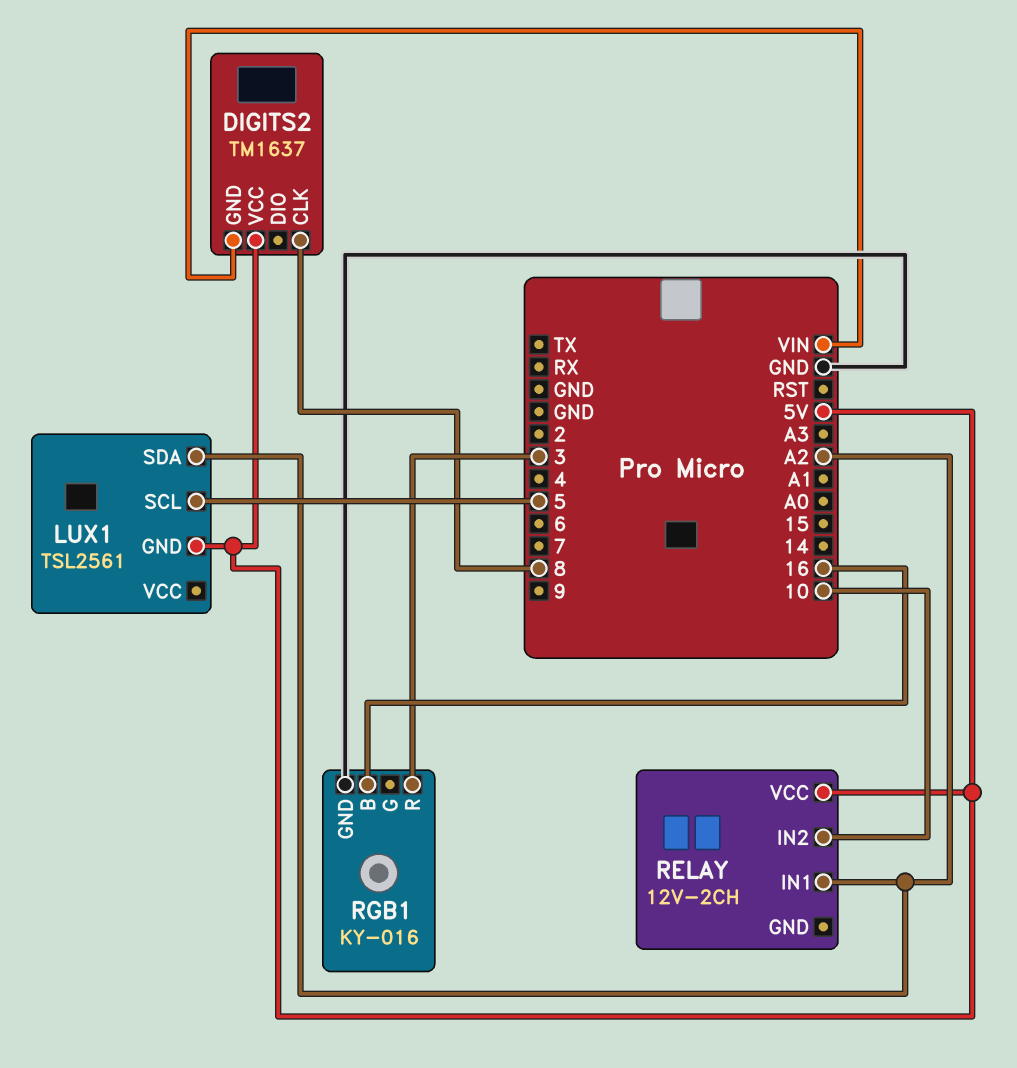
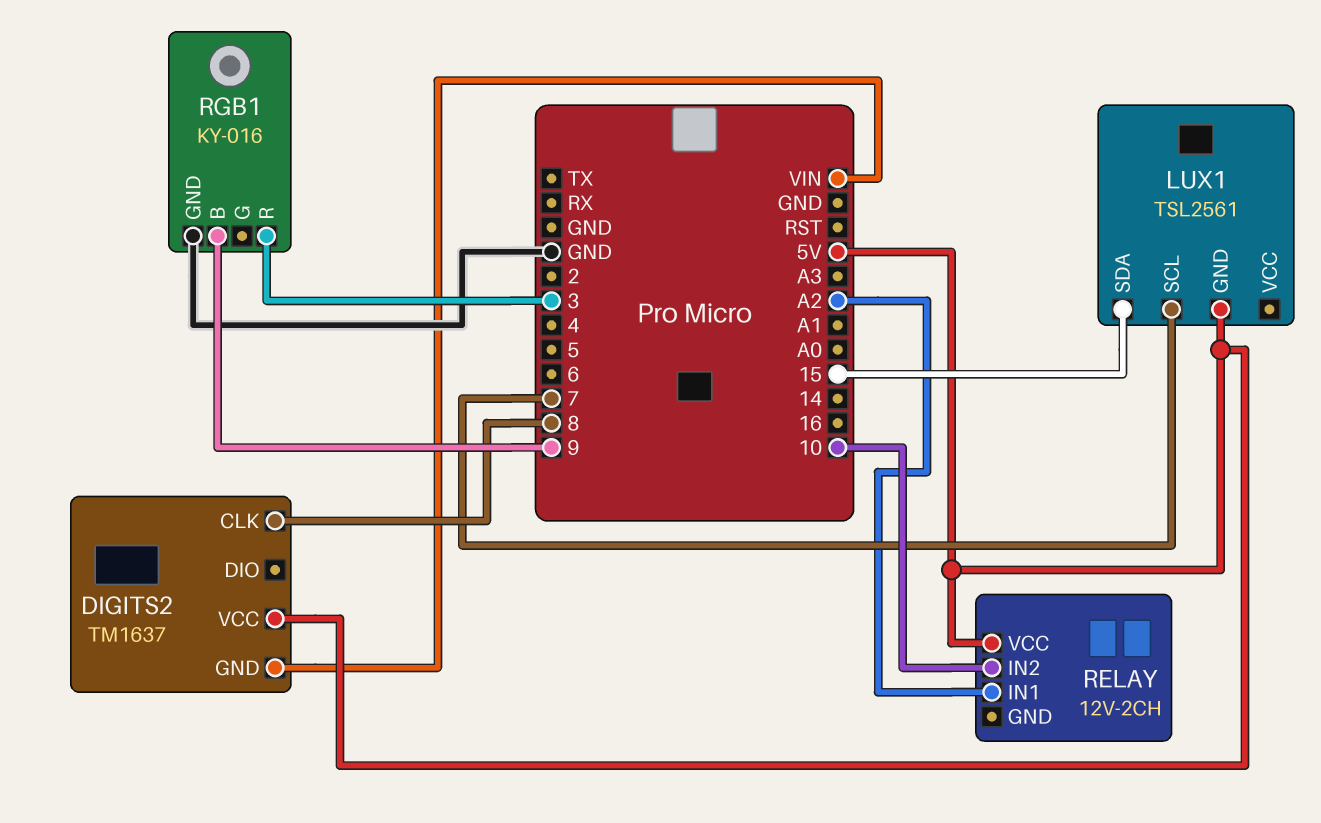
LUX1 pin SCL: 5 -> 7
LUX1 pin SDA: A2 -> 15
RGB1 pin B: 16 -> 9

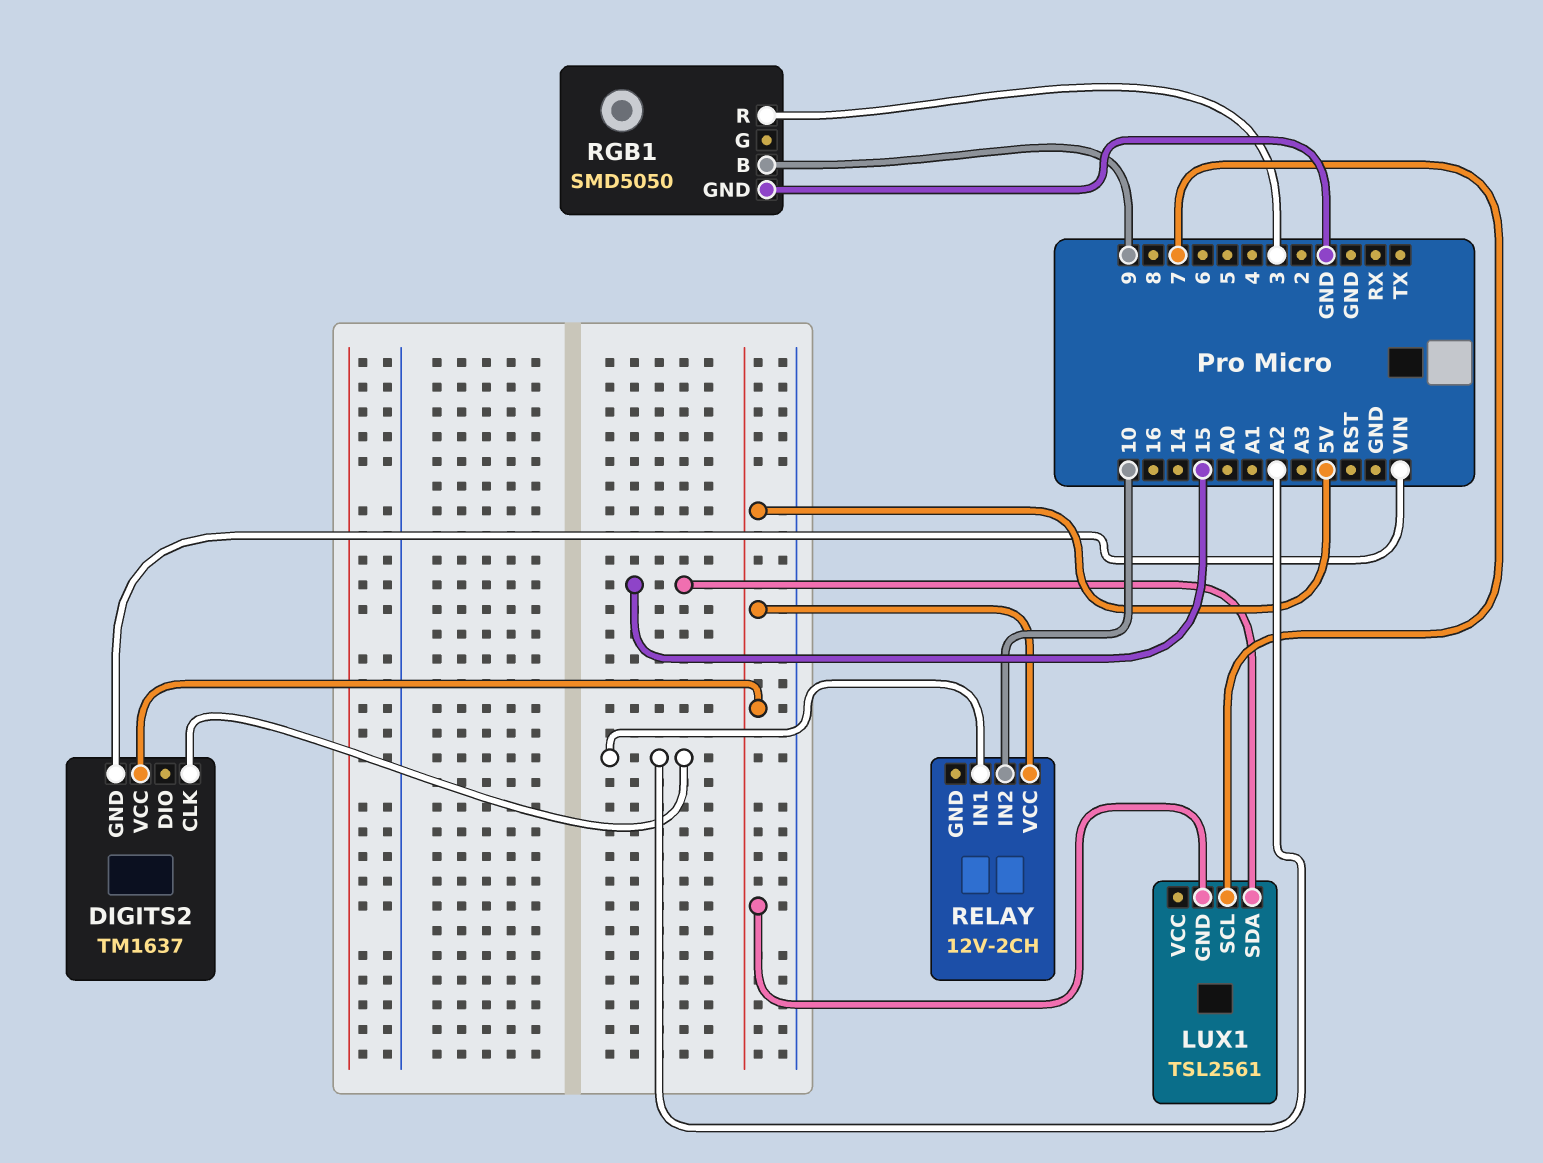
DIGITS2 pin CLK: 8 -> A2
RGB1: KY-016 -> SMD5050

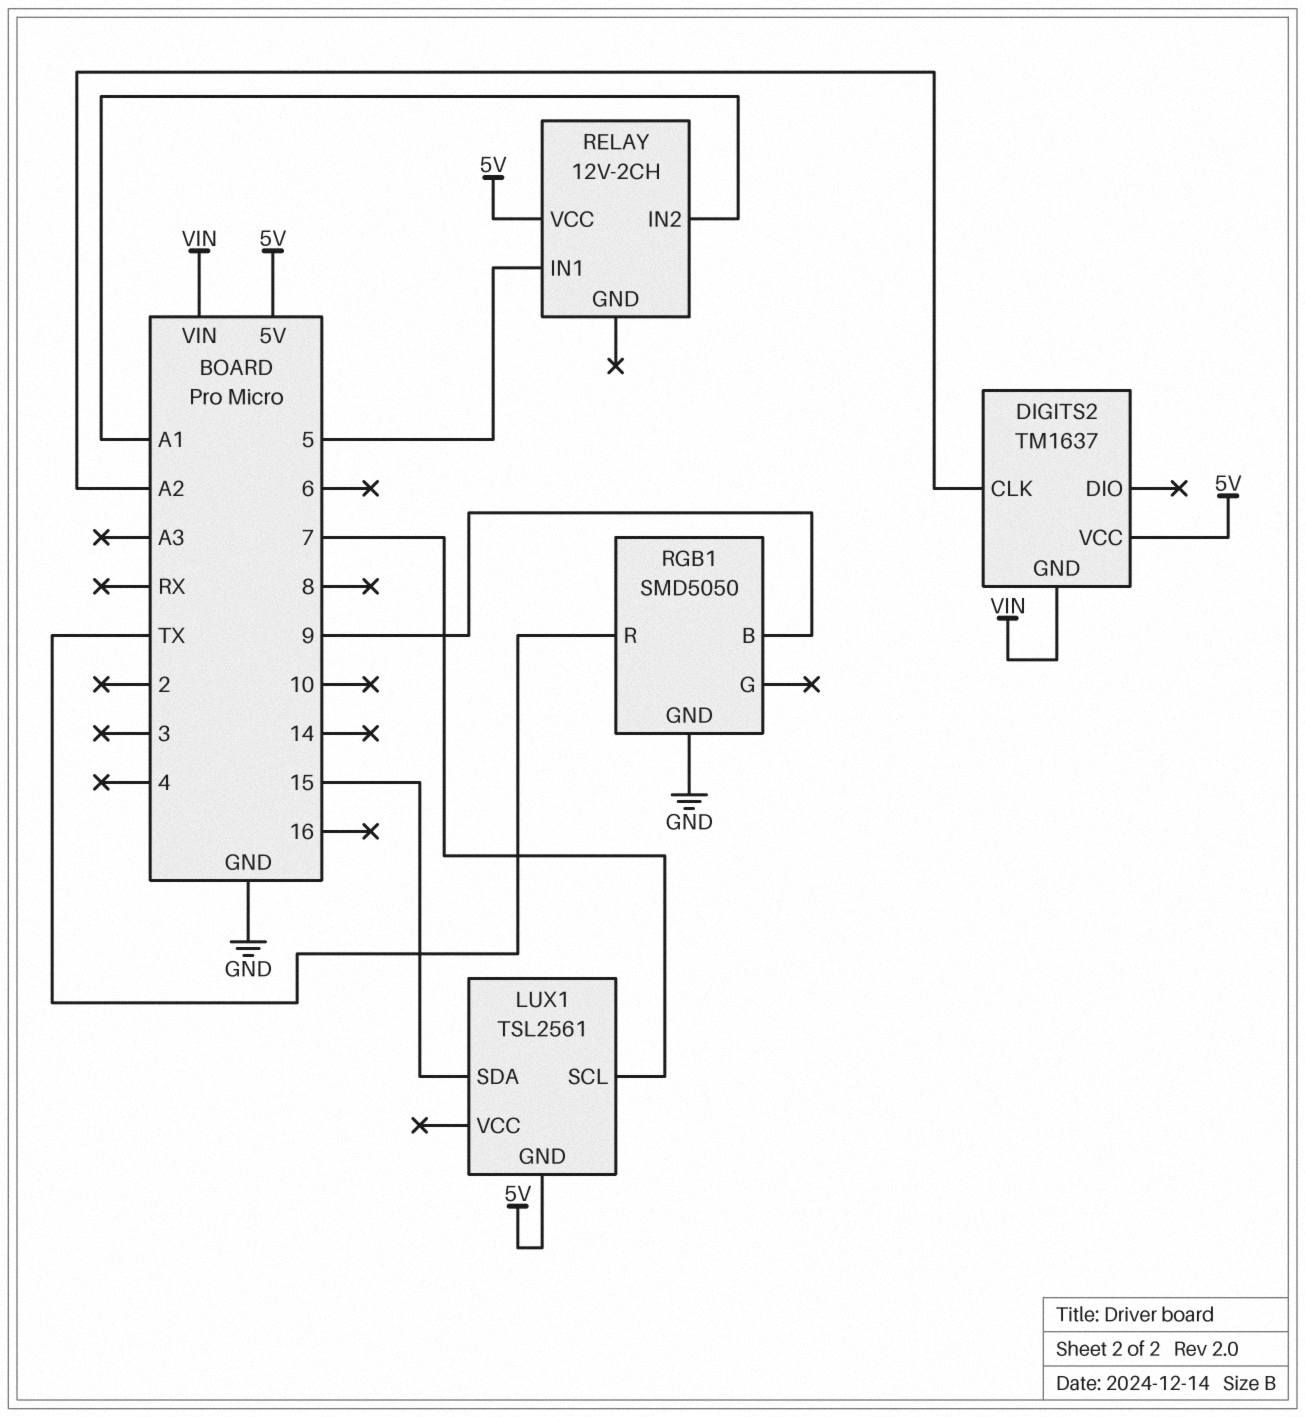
RELAY pin IN1: A2 -> 5
RELAY pin IN2: 10 -> A1
RGB1 pin R: 3 -> TX

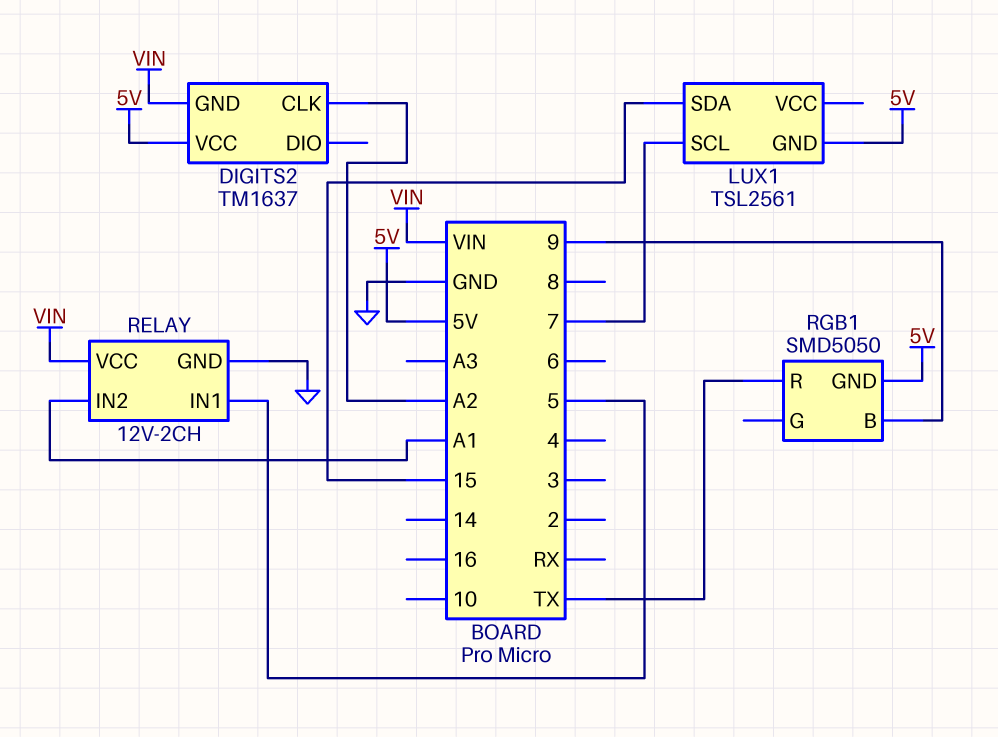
RELAY pin GND: none -> GND
RELAY pin VCC: 5V -> VIN
RGB1 pin GND: GND -> 5V

